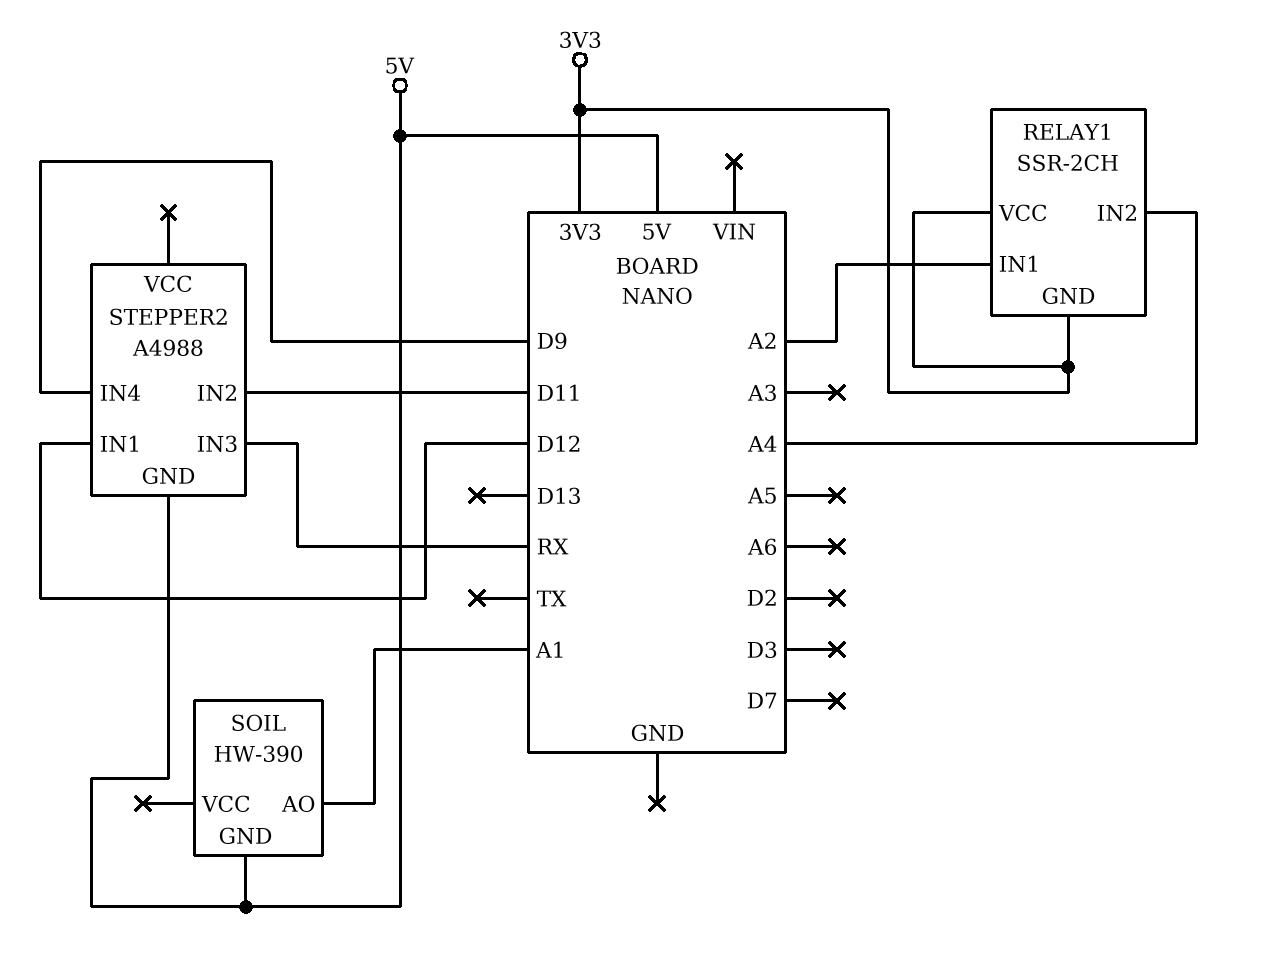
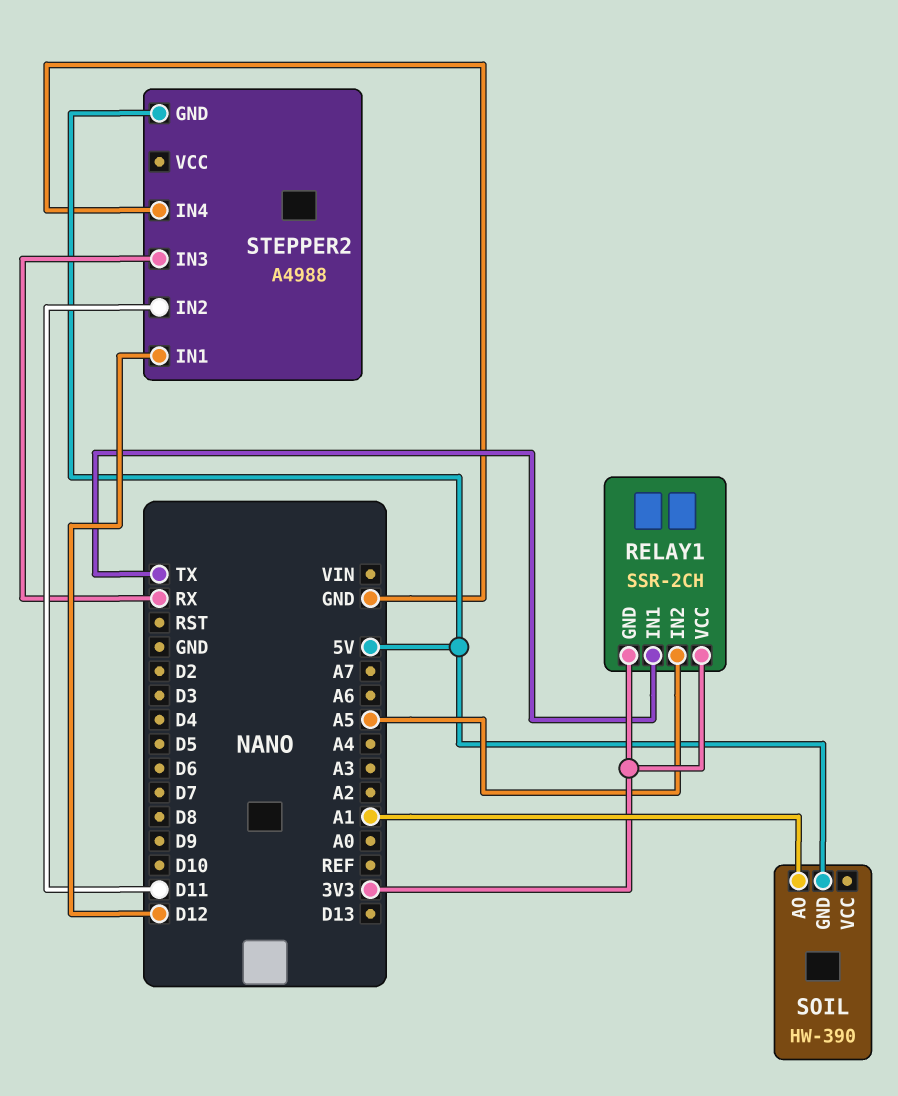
RELAY1 pin IN1: A2 -> TX
RELAY1 pin IN2: A4 -> A5
STEPPER2 pin IN4: D9 -> GND

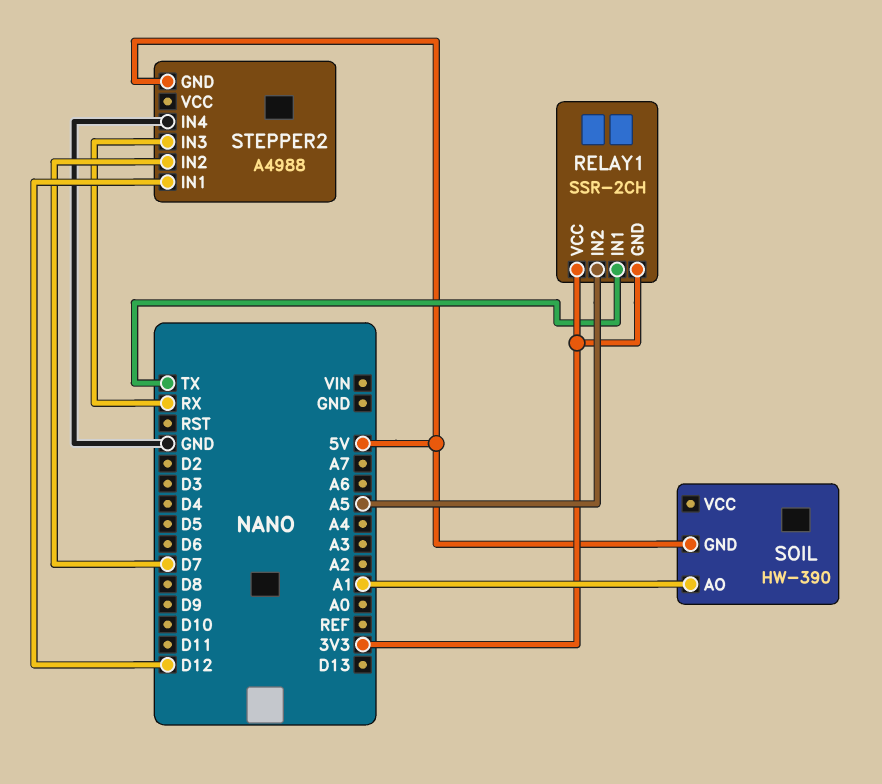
STEPPER2 pin IN2: D11 -> D7

